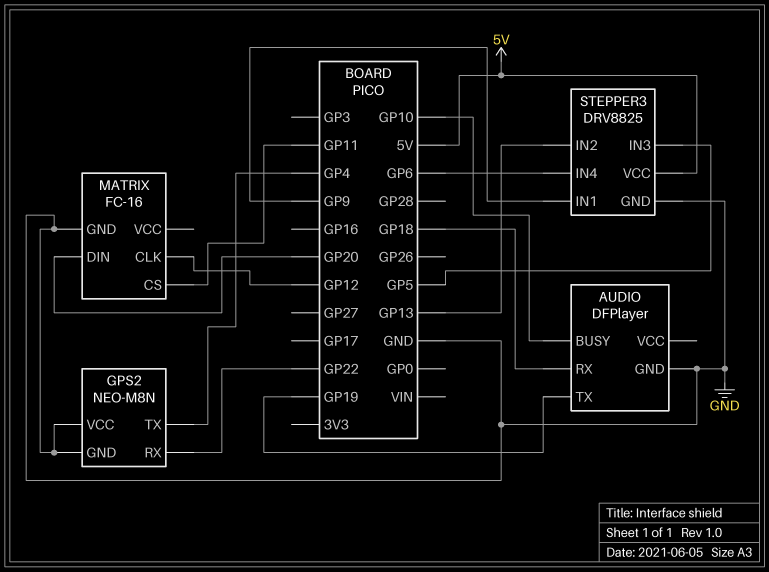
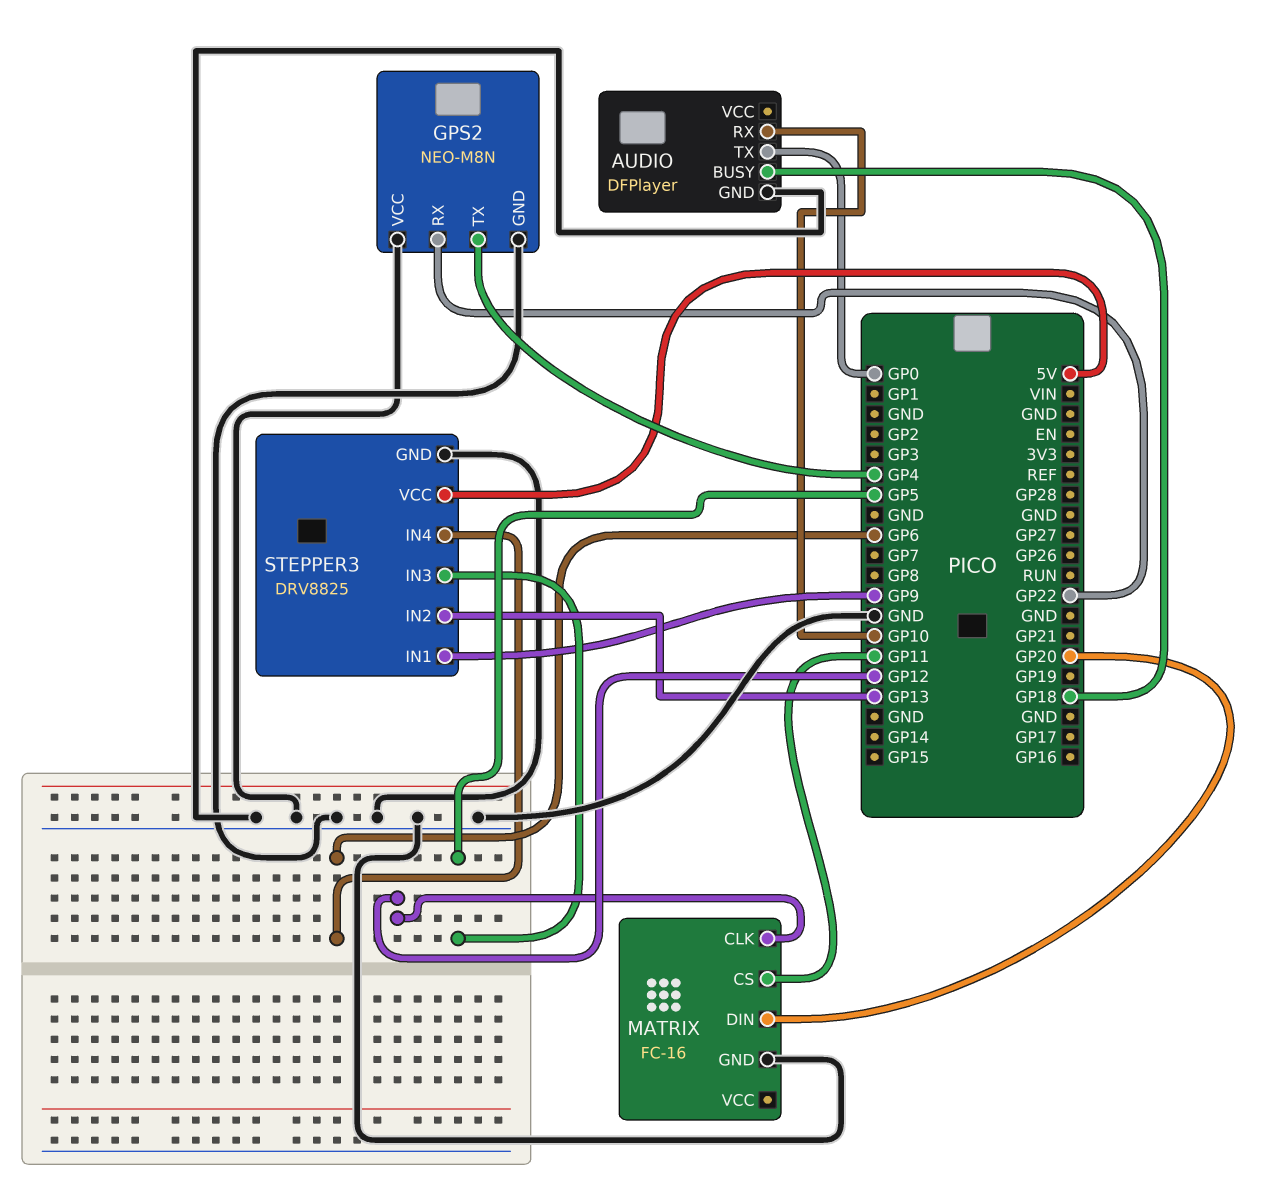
AUDIO pin BUSY: GP10 -> GP18
AUDIO pin RX: GP18 -> GP10
AUDIO pin TX: GP19 -> GP0

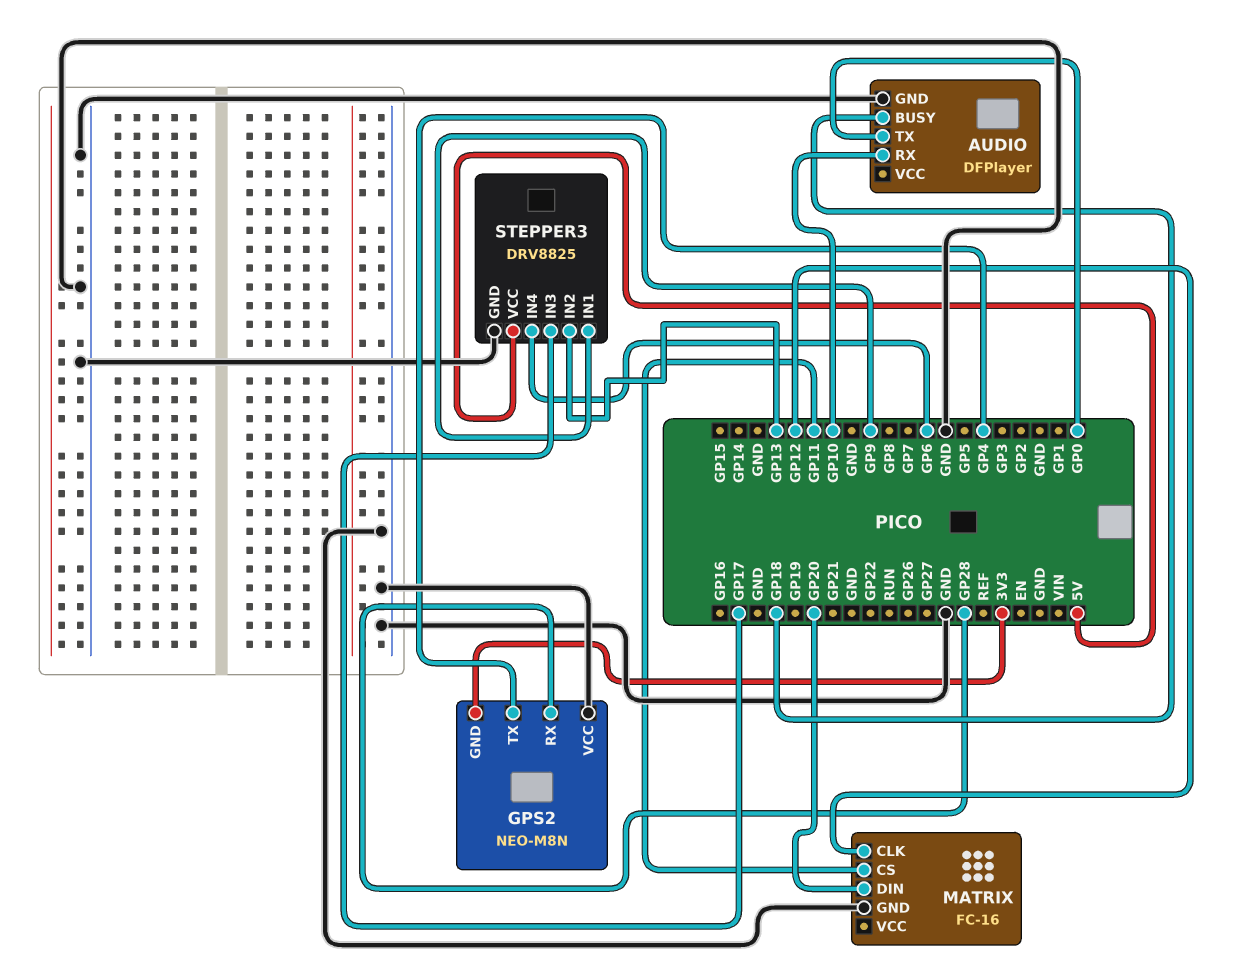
GPS2 pin GND: GND -> 3V3
GPS2 pin RX: GP22 -> GP28
STEPPER3 pin IN3: GP5 -> GP17

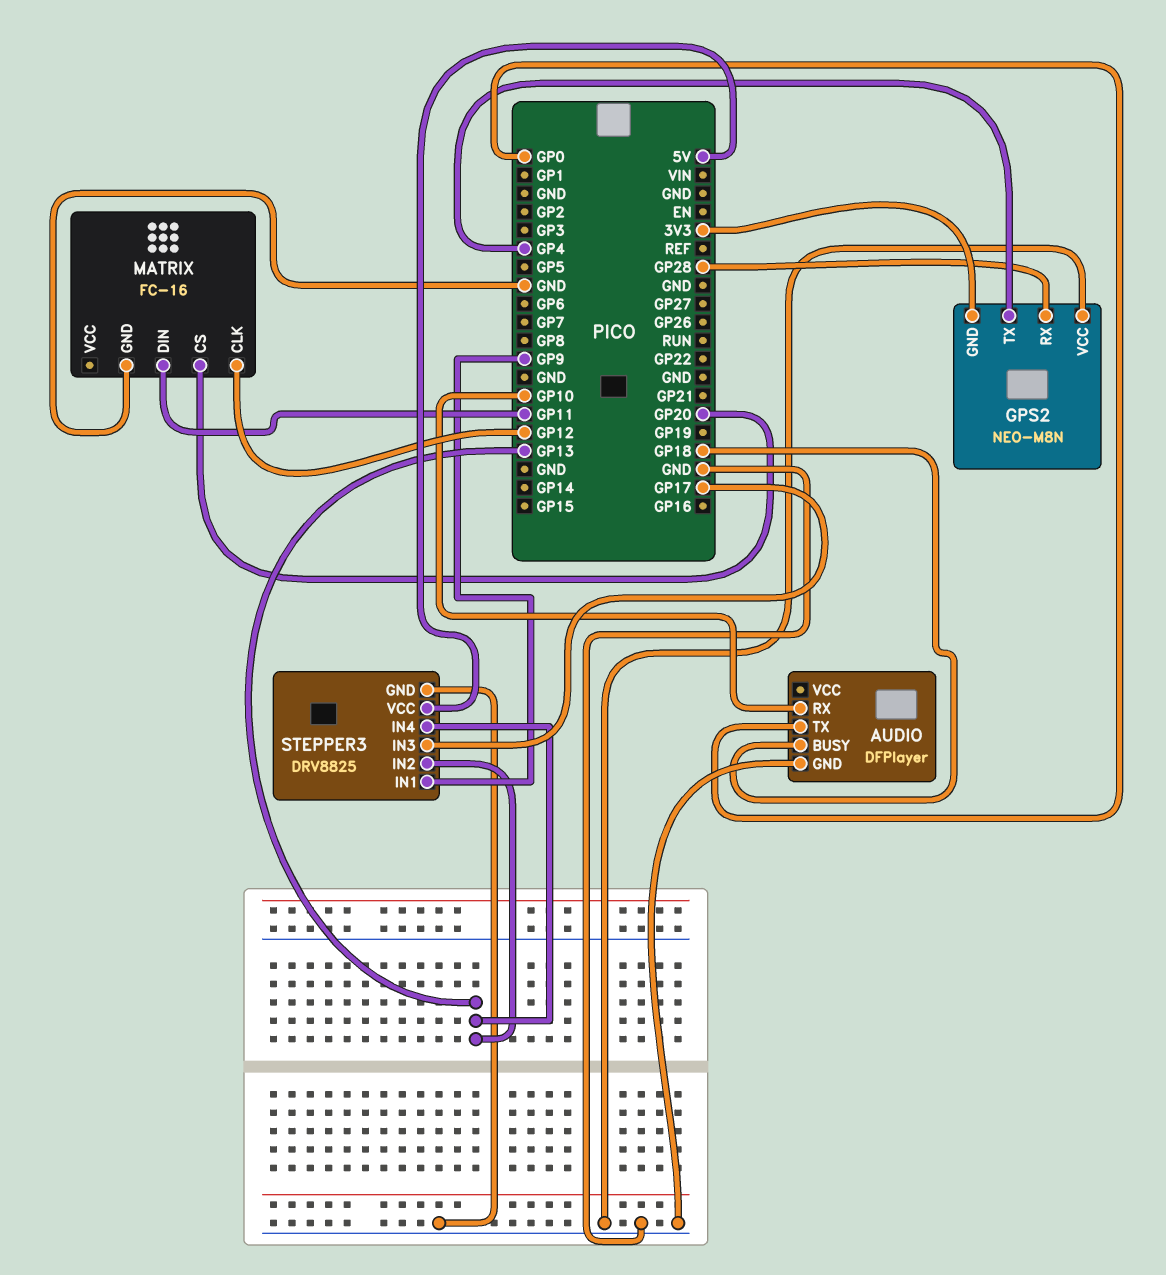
MATRIX pin CS: GP11 -> GP20
MATRIX pin DIN: GP20 -> GP11
STEPPER3 pin IN4: GP6 -> GP13

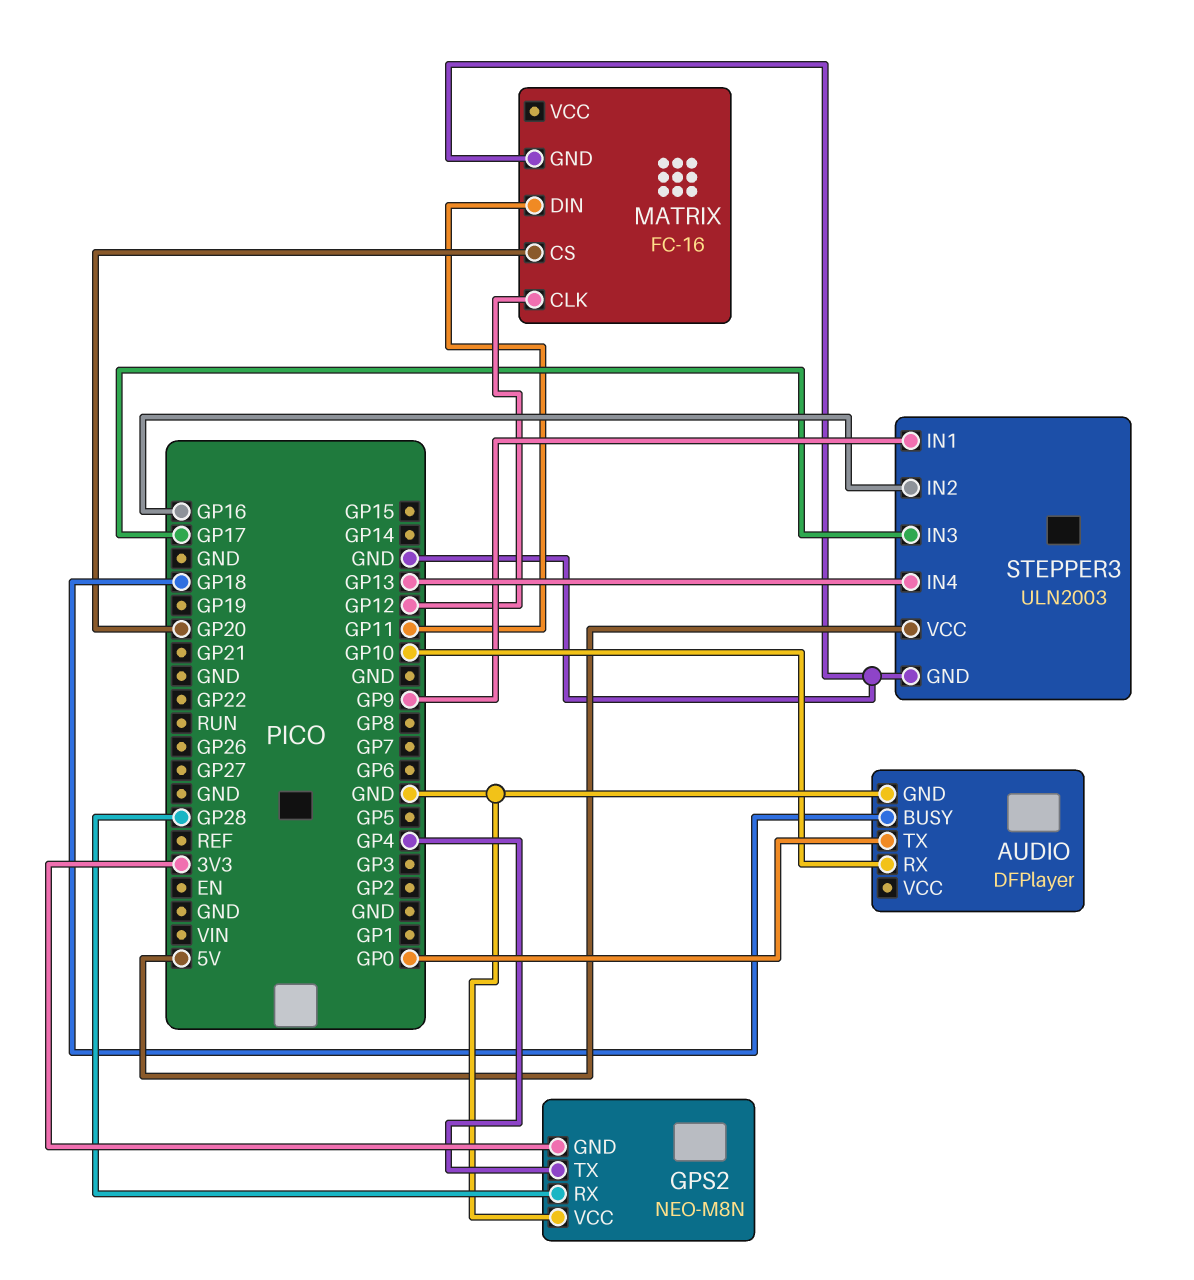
STEPPER3: DRV8825 -> ULN2003
STEPPER3 pin IN2: GP13 -> GP16

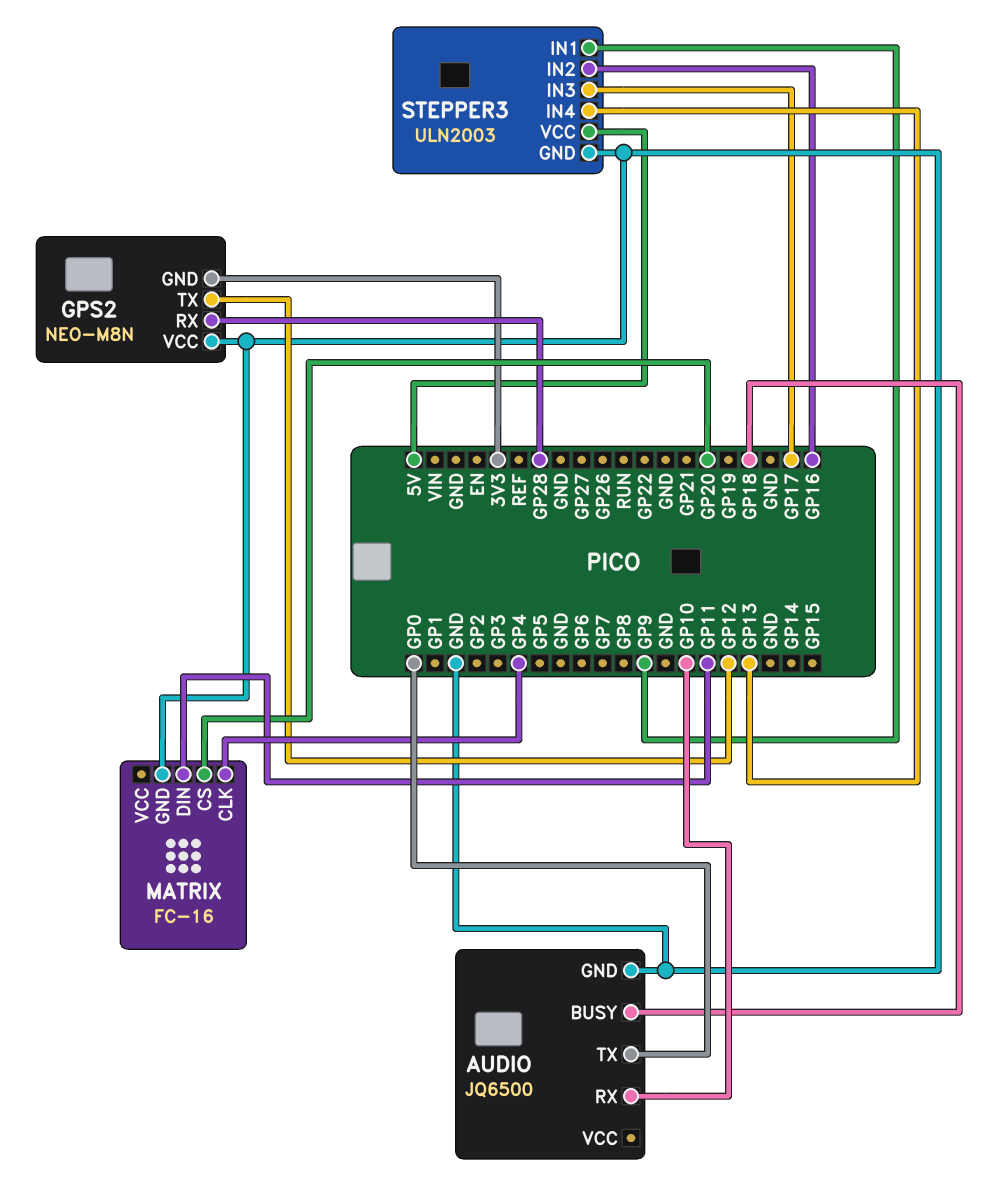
AUDIO: DFPlayer -> JQ6500
GPS2 pin TX: GP4 -> GP12
MATRIX pin CLK: GP12 -> GP4

